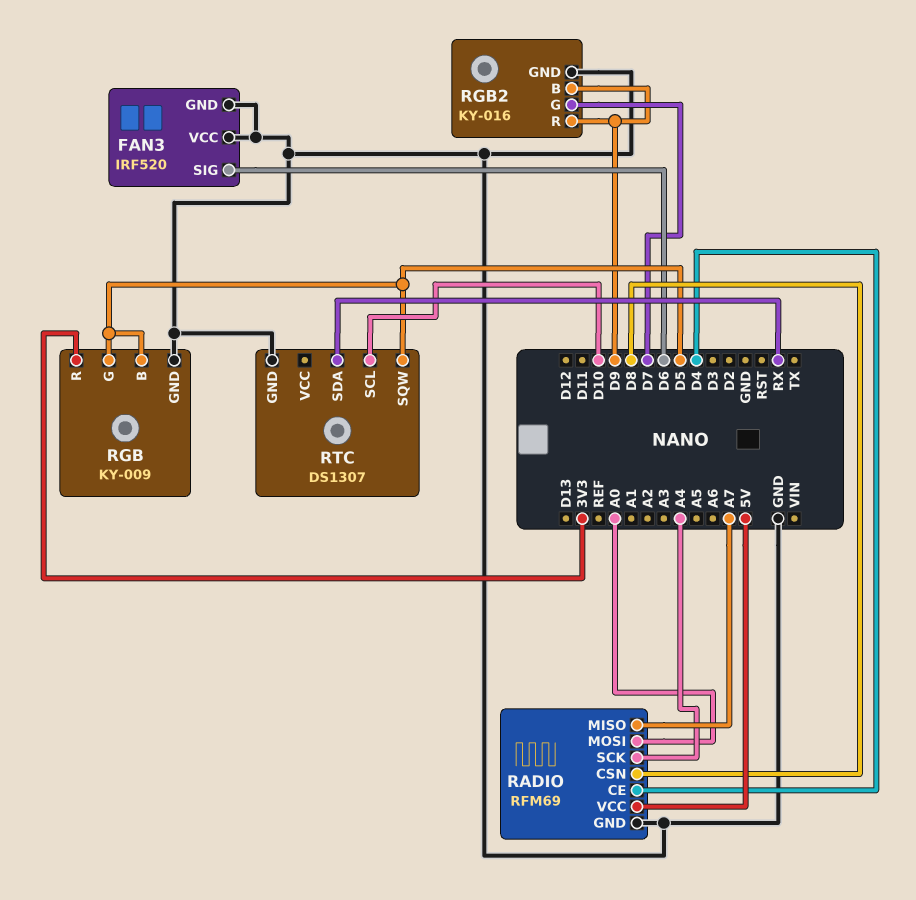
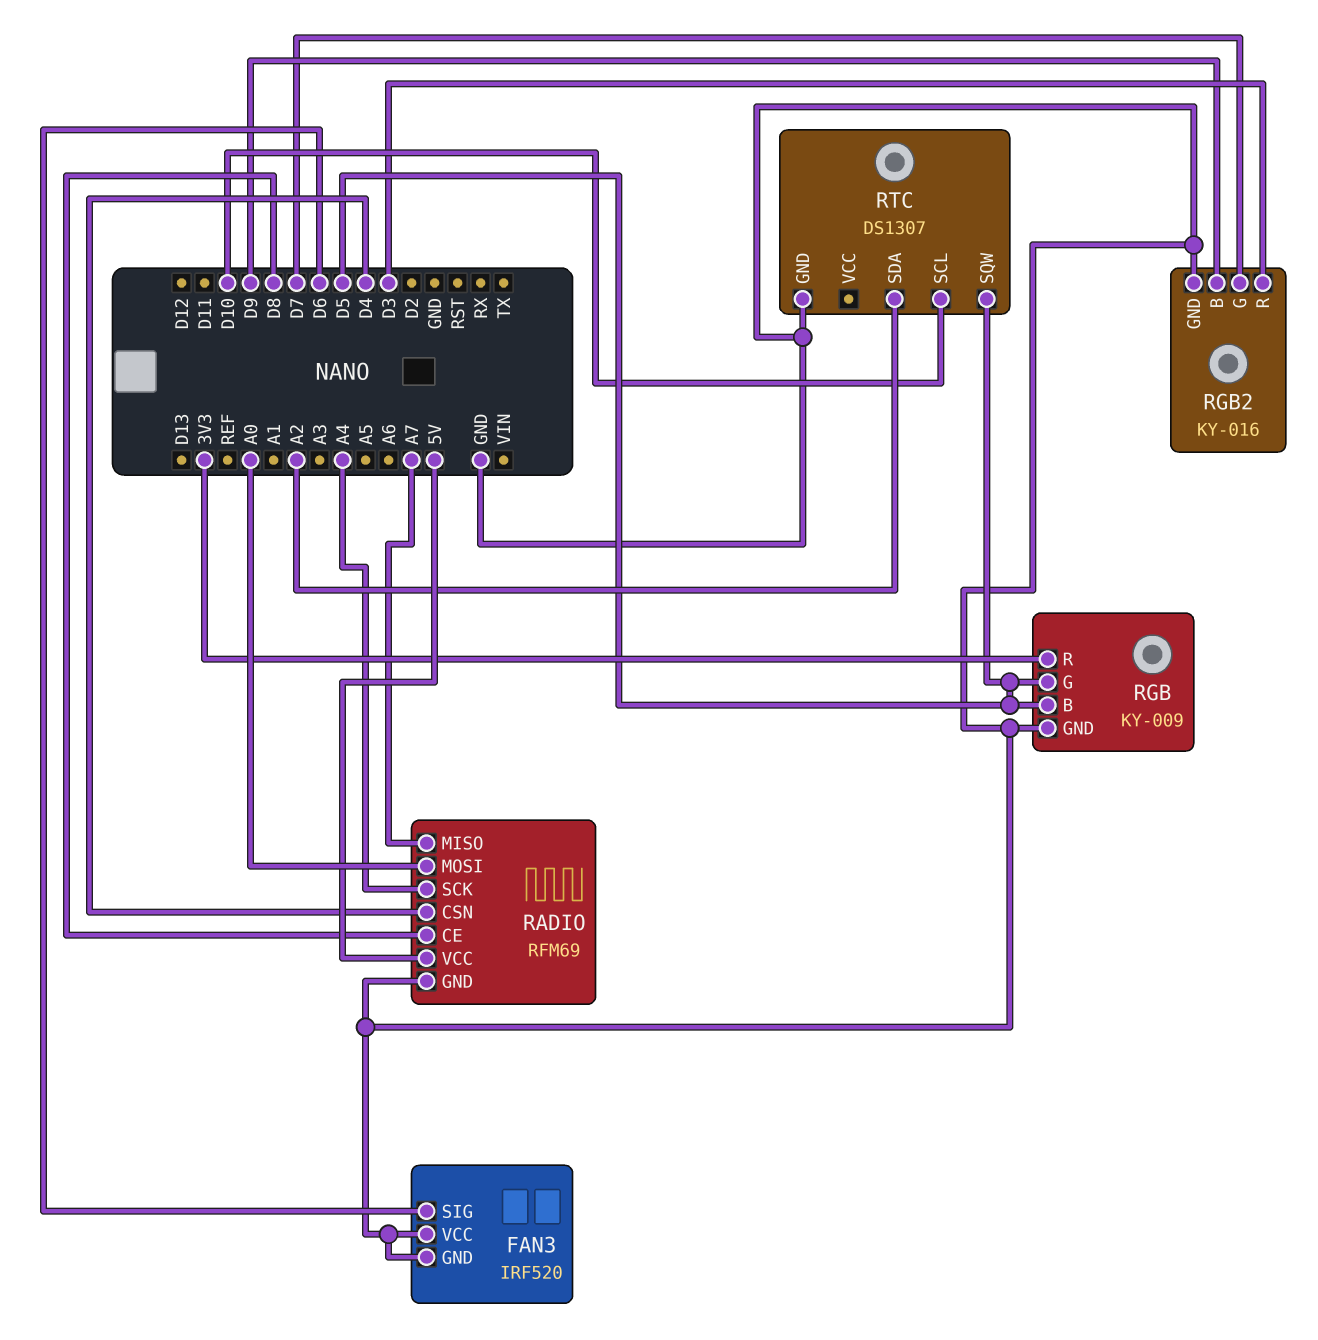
RADIO pin CE: D4 -> D8
RADIO pin CSN: D8 -> D4
RGB2 pin R: D9 -> D3
RTC pin SDA: RX -> A2

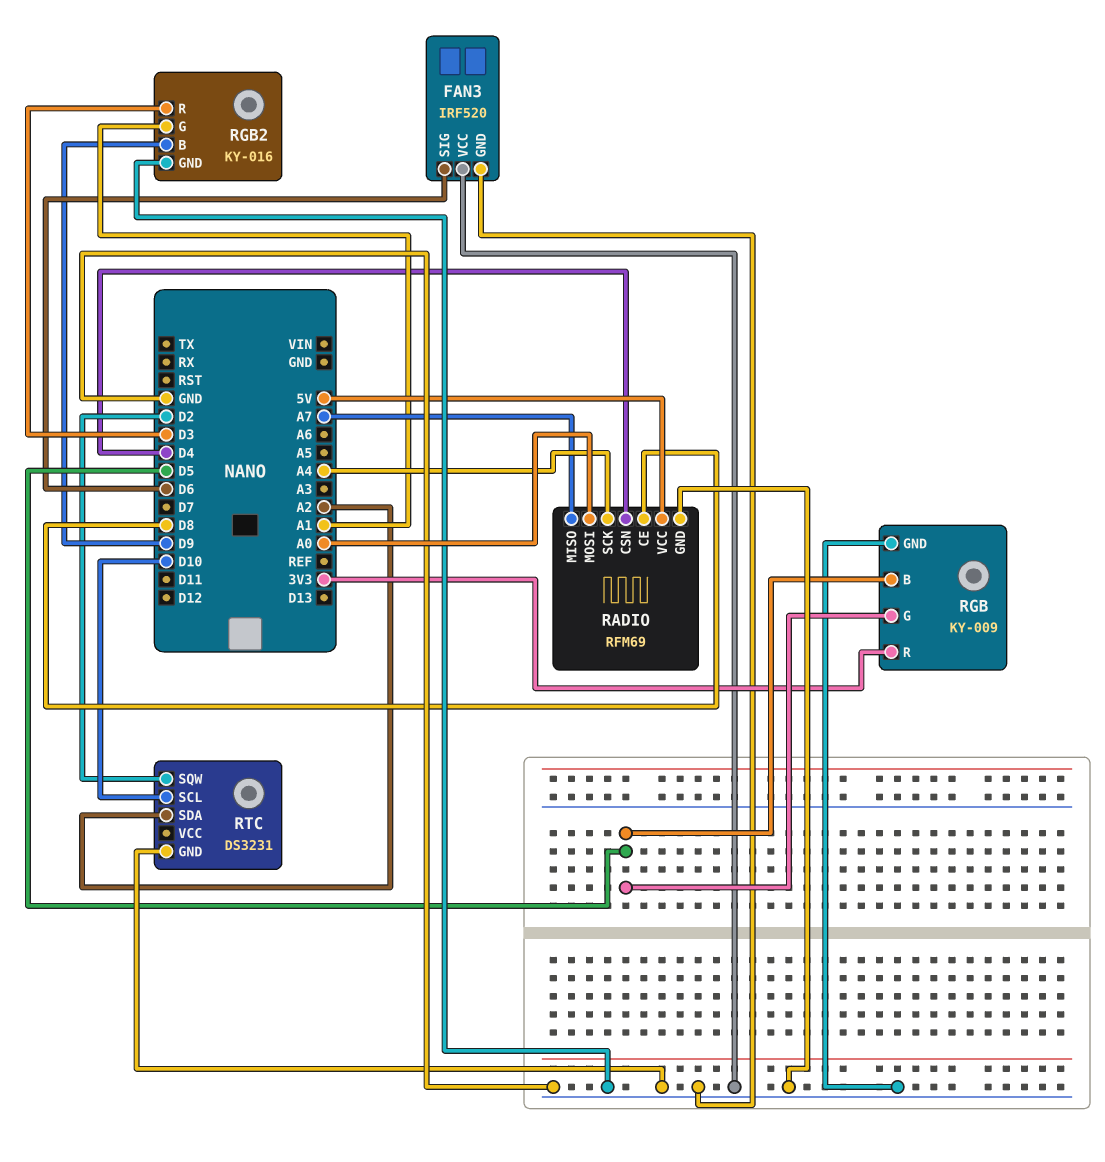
RGB2 pin G: D7 -> A1
RTC: DS1307 -> DS3231
RTC pin SQW: D5 -> D2

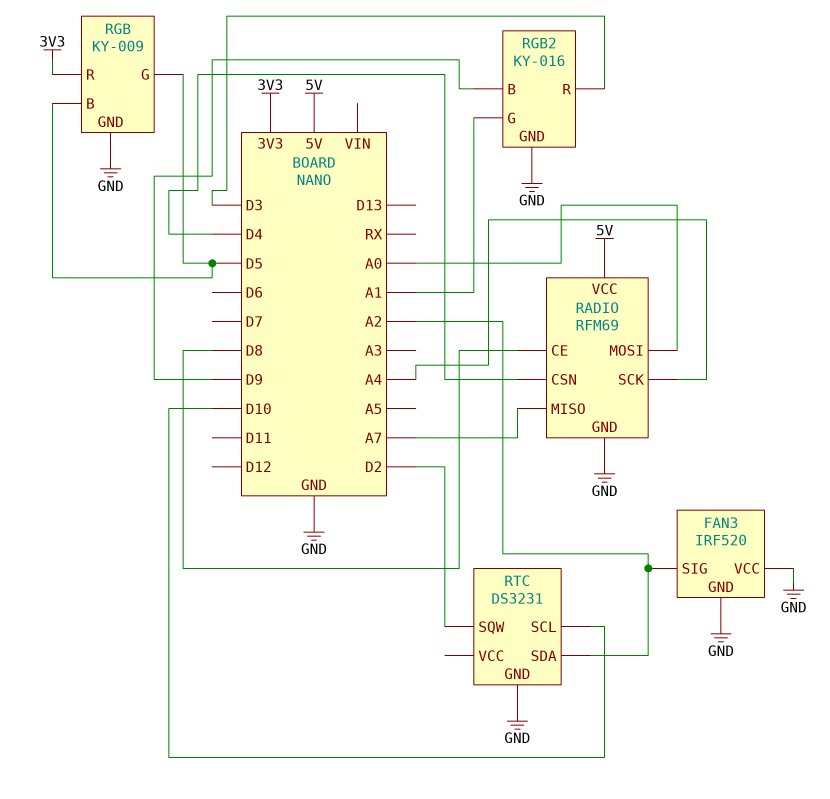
FAN3 pin SIG: D6 -> A2

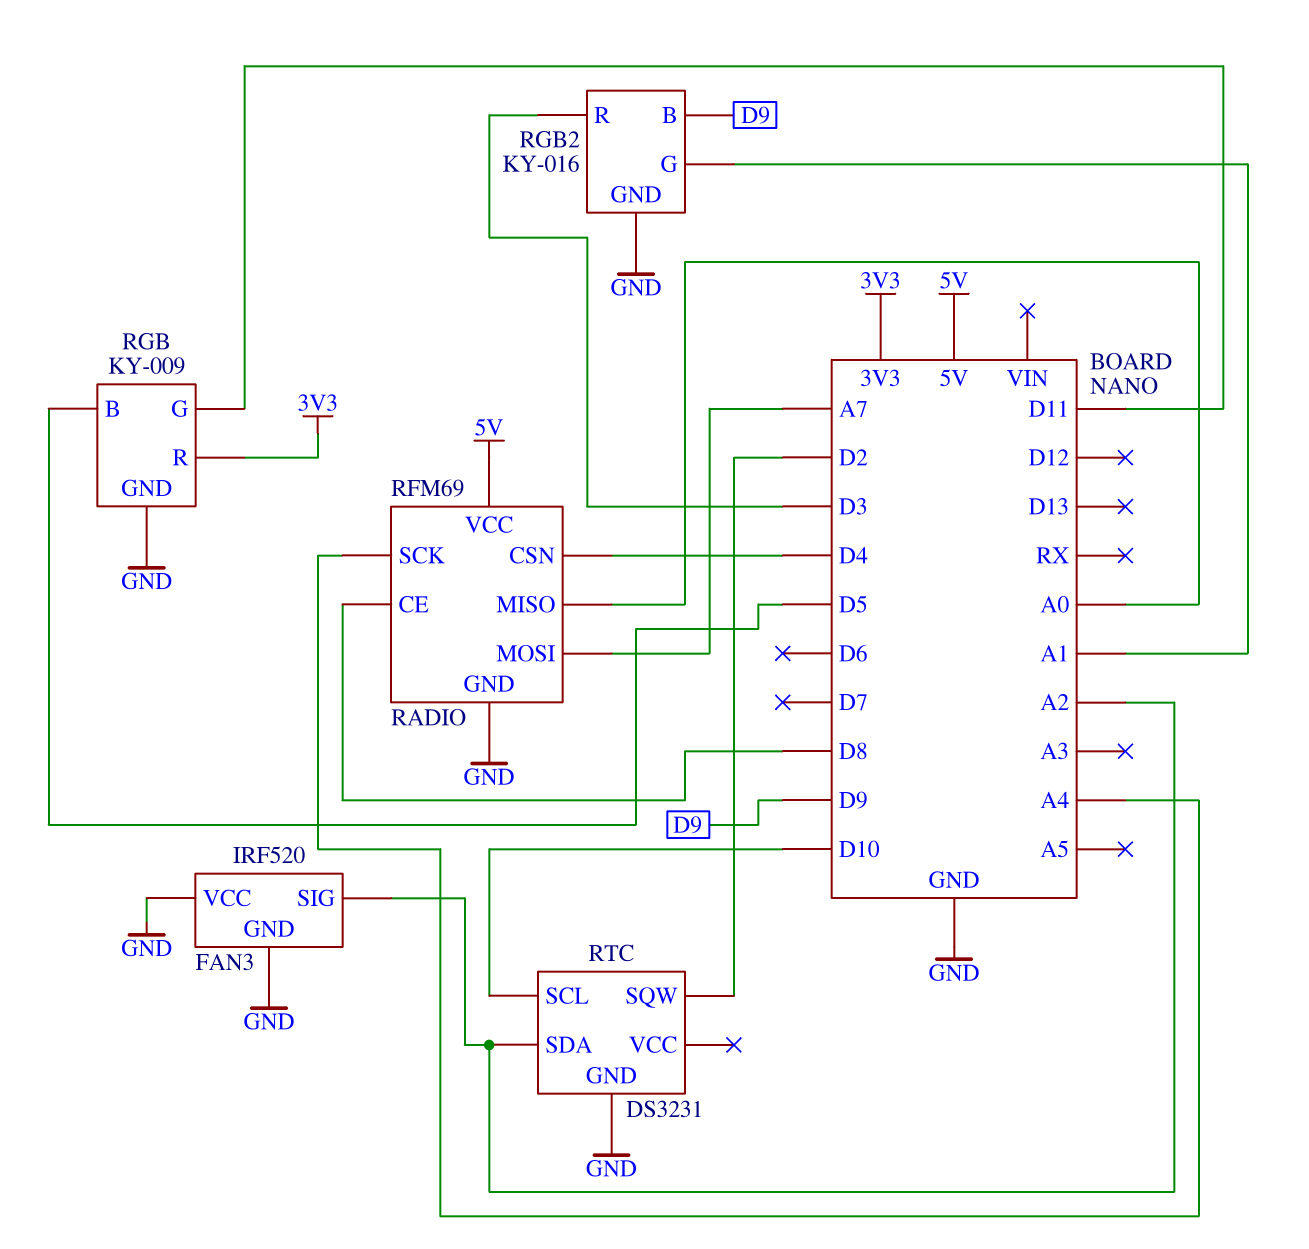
RADIO pin MISO: A7 -> A0
RADIO pin MOSI: A0 -> A7
RGB pin G: D5 -> D11

